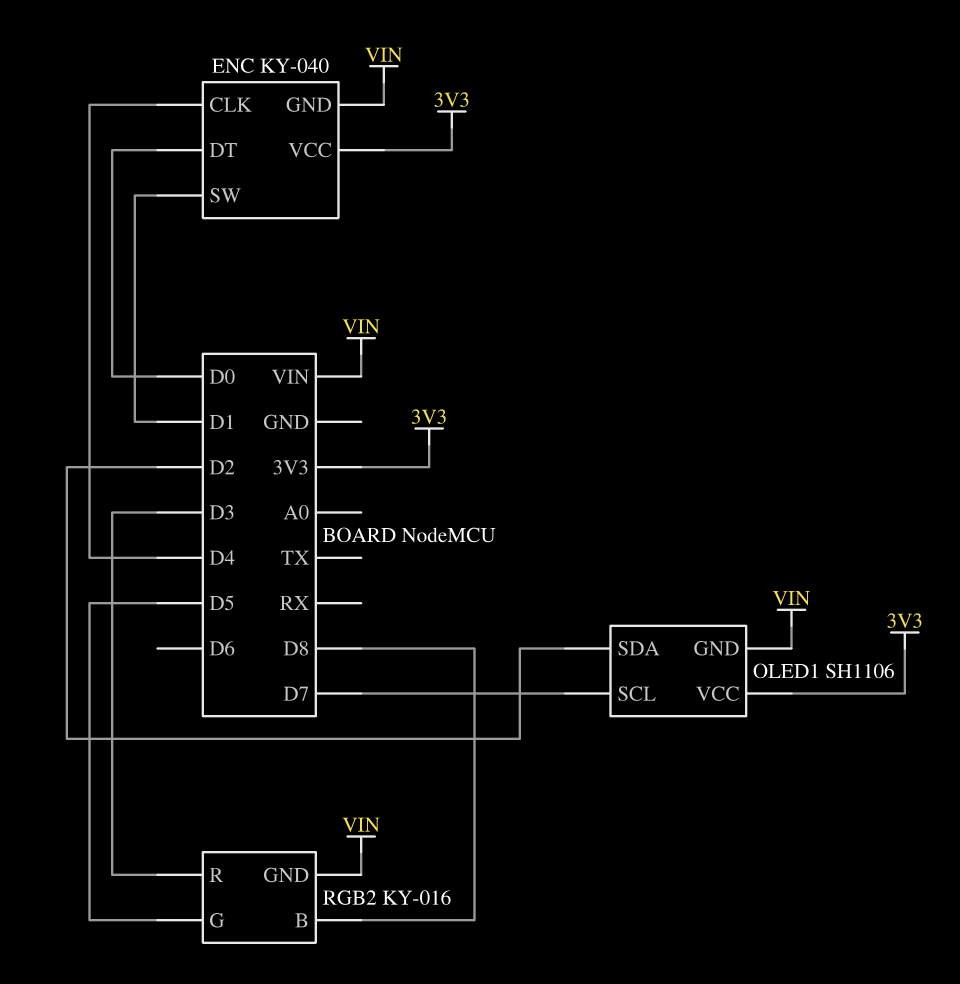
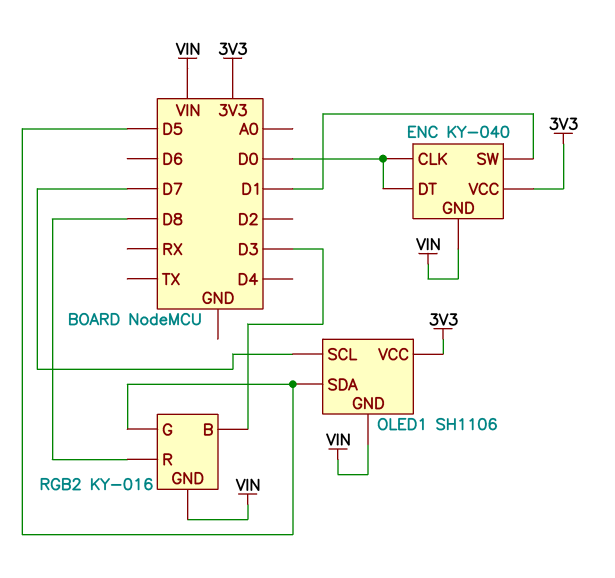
ENC pin CLK: D4 -> D0
OLED1 pin SDA: D2 -> D5
RGB2 pin B: D8 -> D3
RGB2 pin R: D3 -> D8

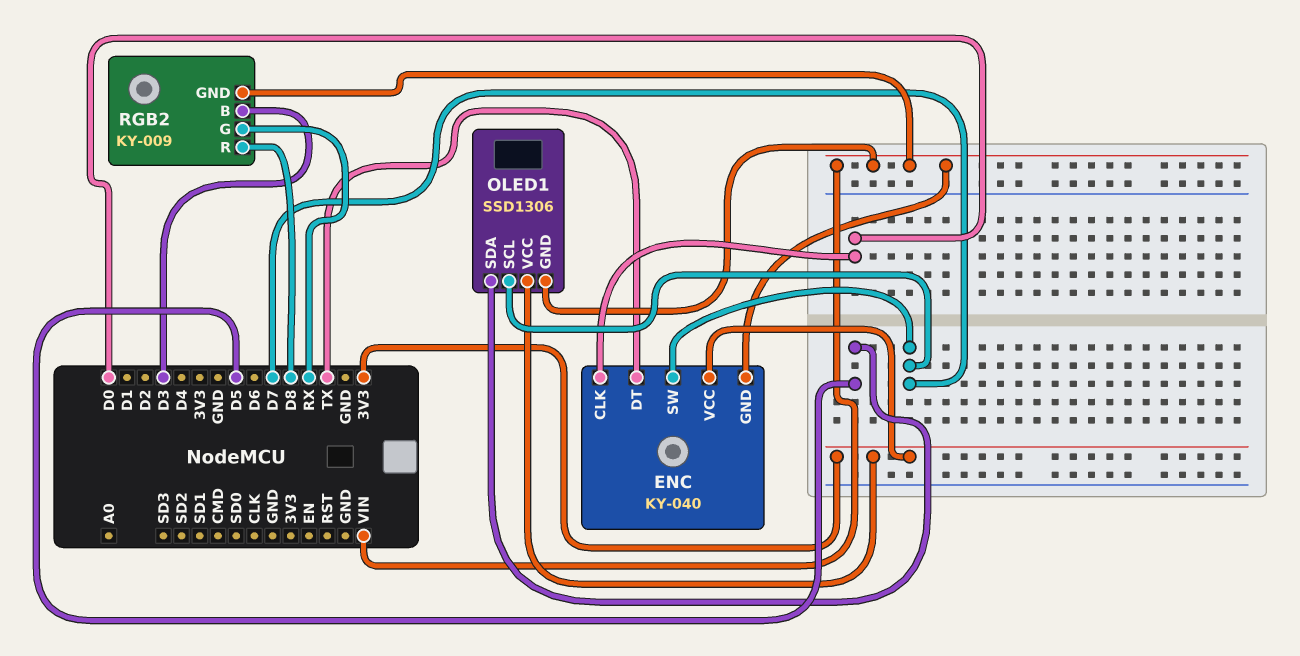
ENC pin DT: D0 -> TX
ENC pin SW: D1 -> D7
OLED1: SH1106 -> SSD1306
RGB2: KY-016 -> KY-009
RGB2 pin G: D5 -> RX

